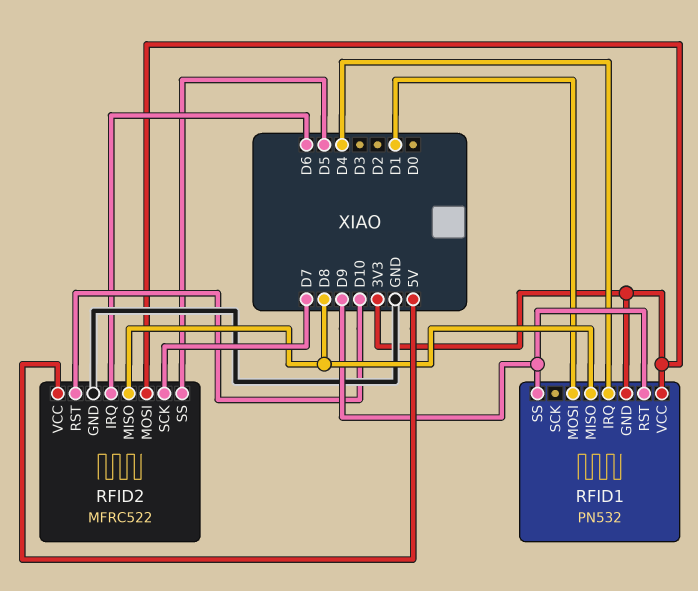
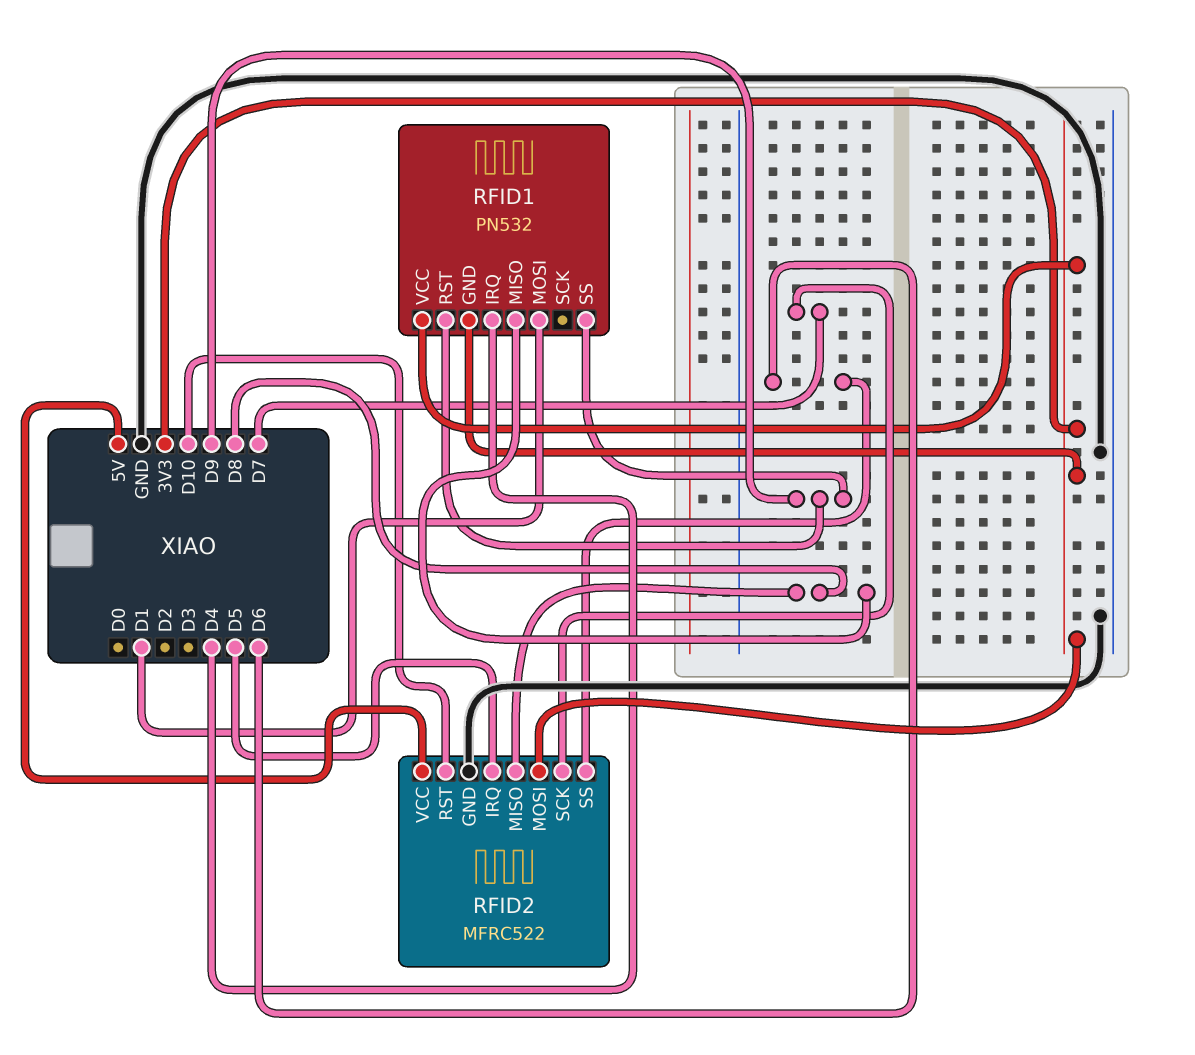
RFID2 pin IRQ: D6 -> D5
RFID2 pin SS: D5 -> D6

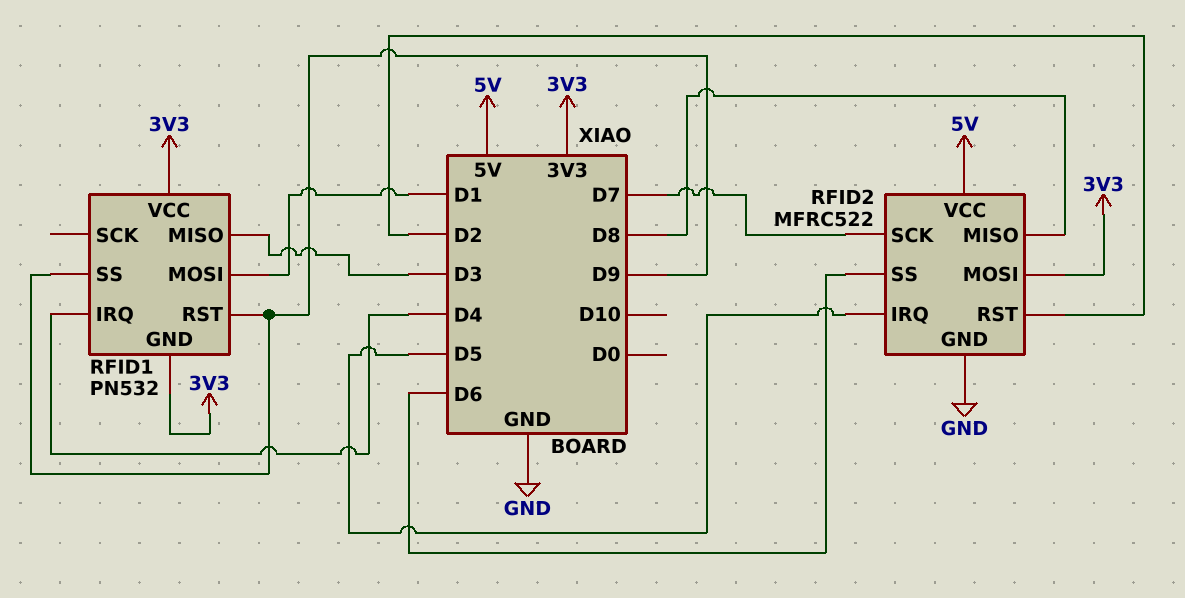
RFID1 pin MISO: D8 -> D3
RFID2 pin RST: D10 -> D2

